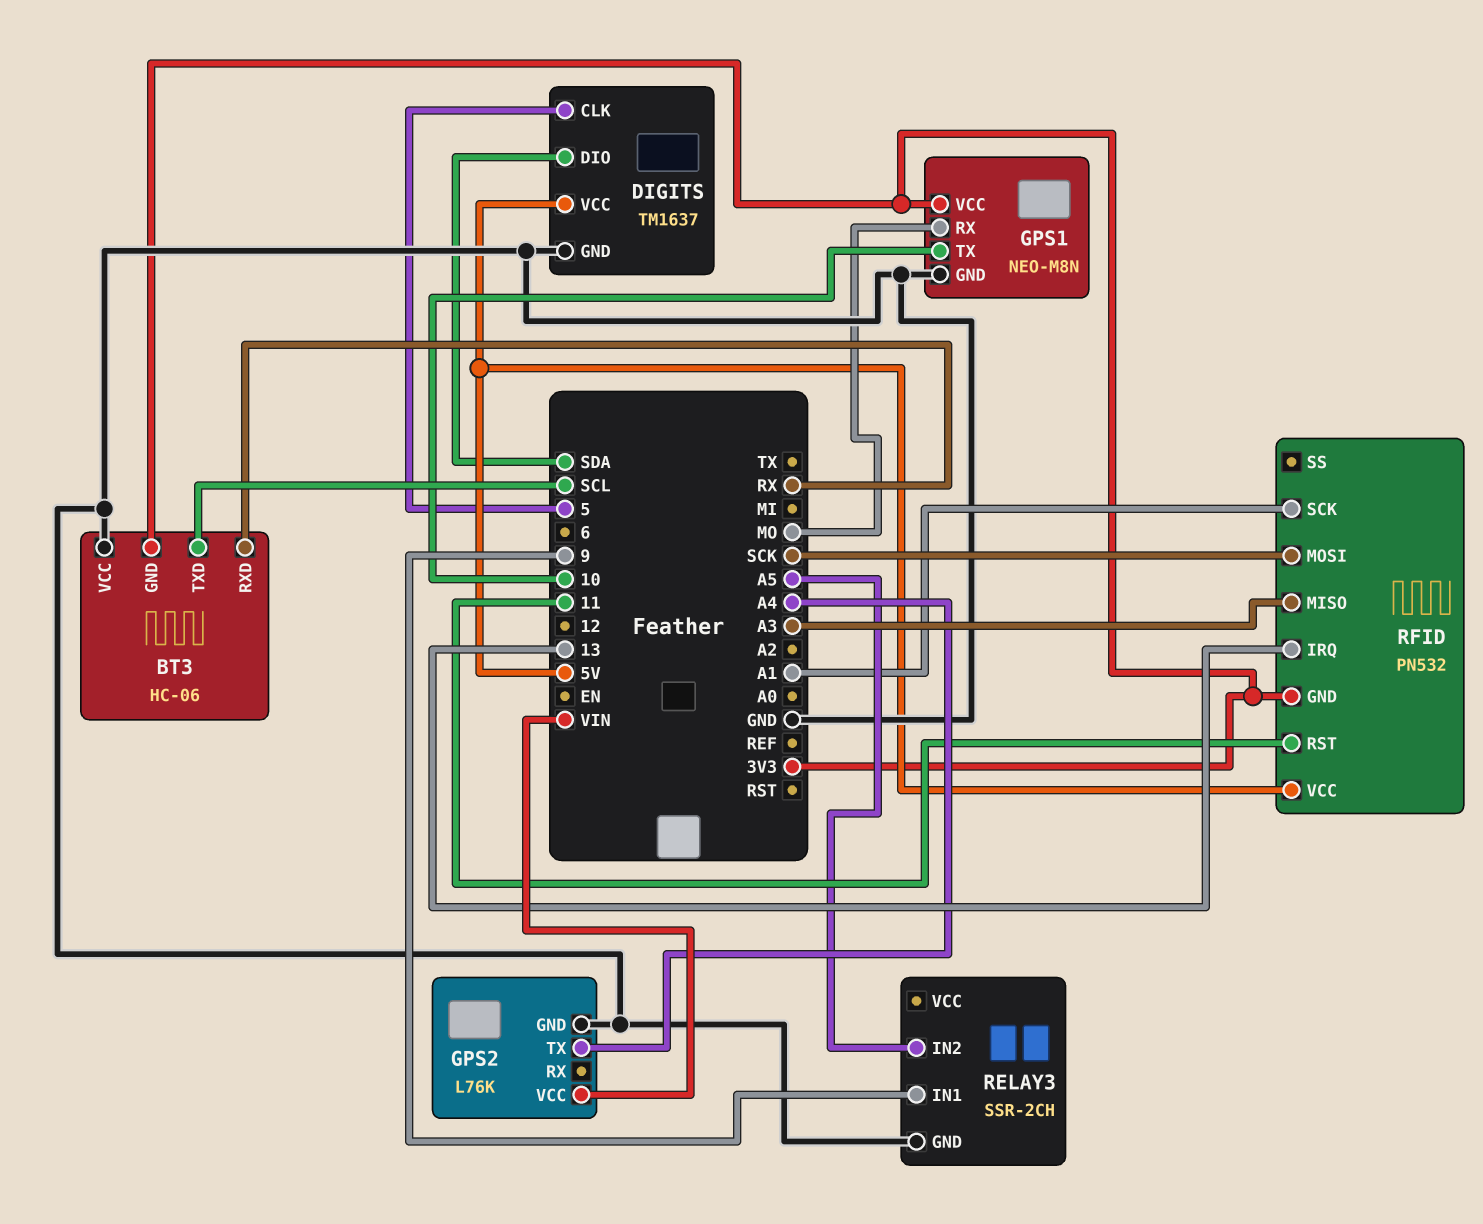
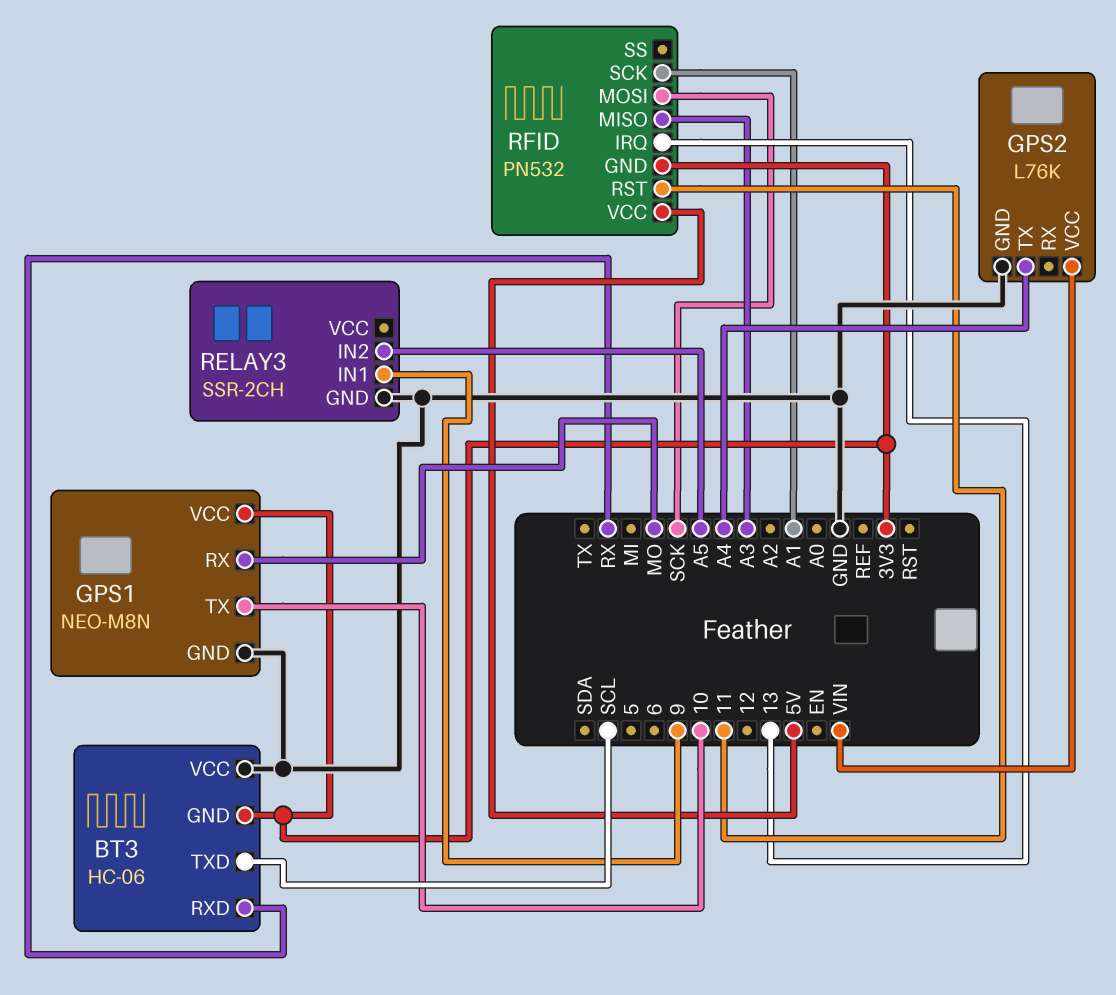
DIGITS: TM1637 -> none
DIGITS pin CLK: 5 -> none
DIGITS pin DIO: SDA -> none
DIGITS pin GND: GND -> none
DIGITS pin VCC: 5V -> none

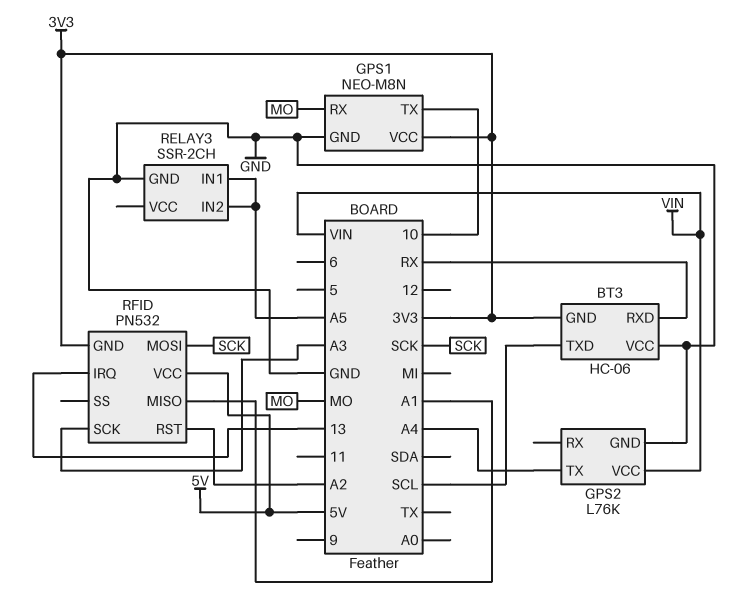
RELAY3 pin IN1: 9 -> A5
RFID pin MISO: A3 -> A1
RFID pin RST: 11 -> A2
RFID pin SCK: A1 -> A3

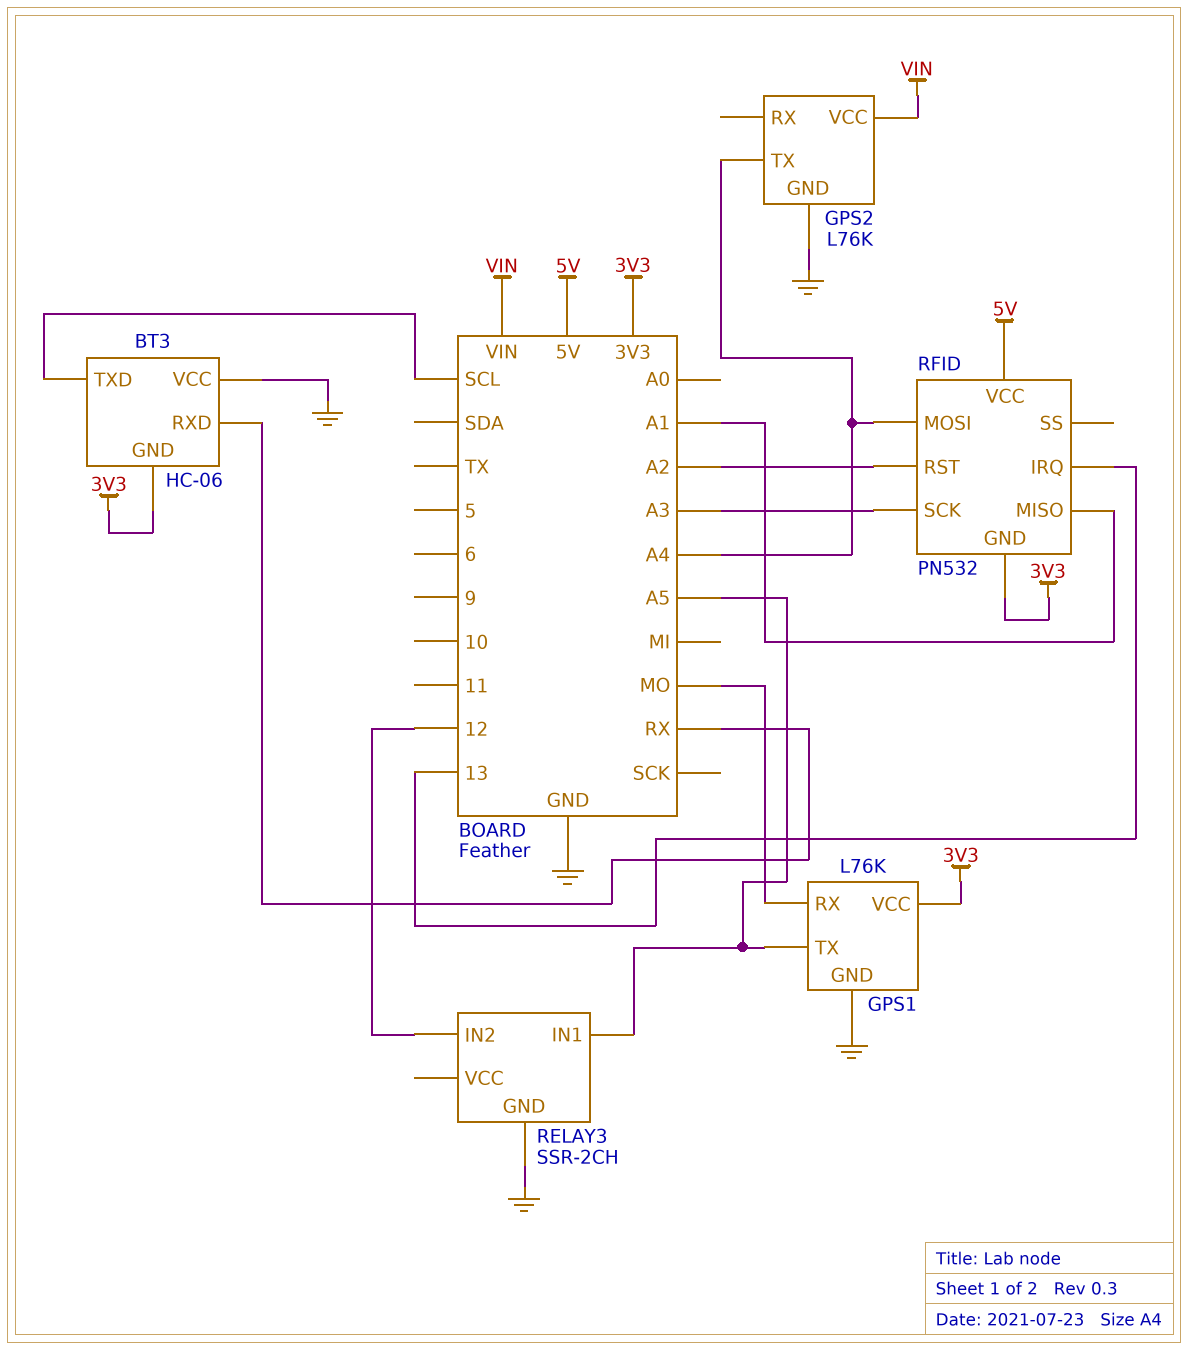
GPS1: NEO-M8N -> L76K
GPS1 pin TX: 10 -> A5
RELAY3 pin IN2: A5 -> 12
RFID pin MOSI: SCK -> A4

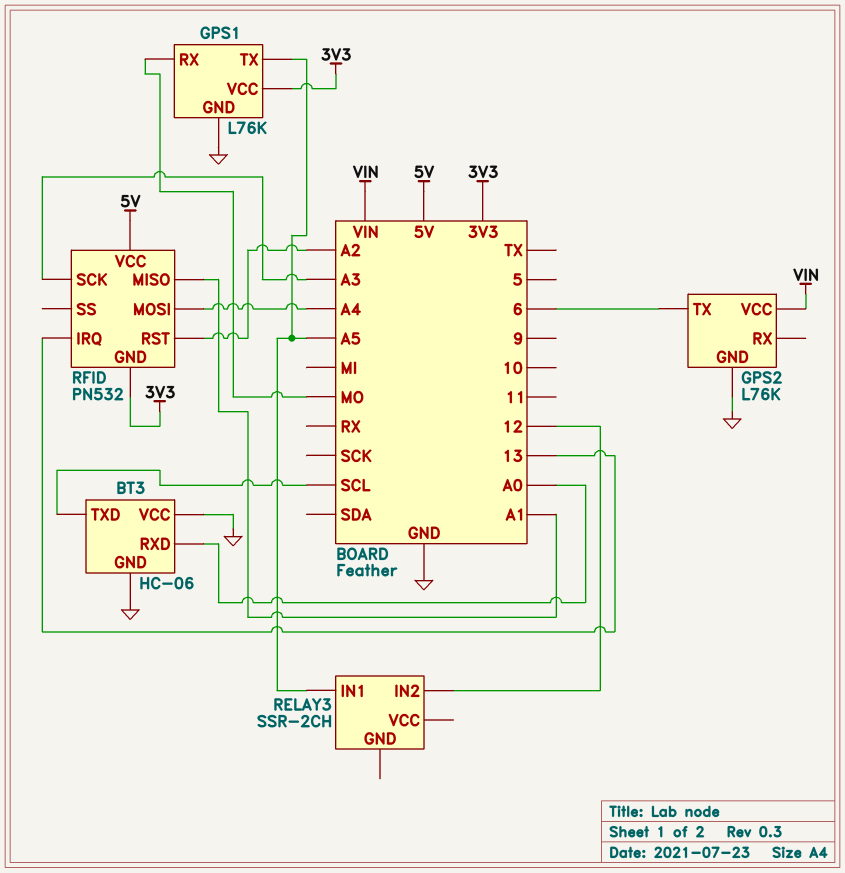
BT3 pin GND: 3V3 -> GND
BT3 pin RXD: RX -> A0
GPS2 pin TX: A4 -> 6
RELAY3 pin GND: GND -> none

